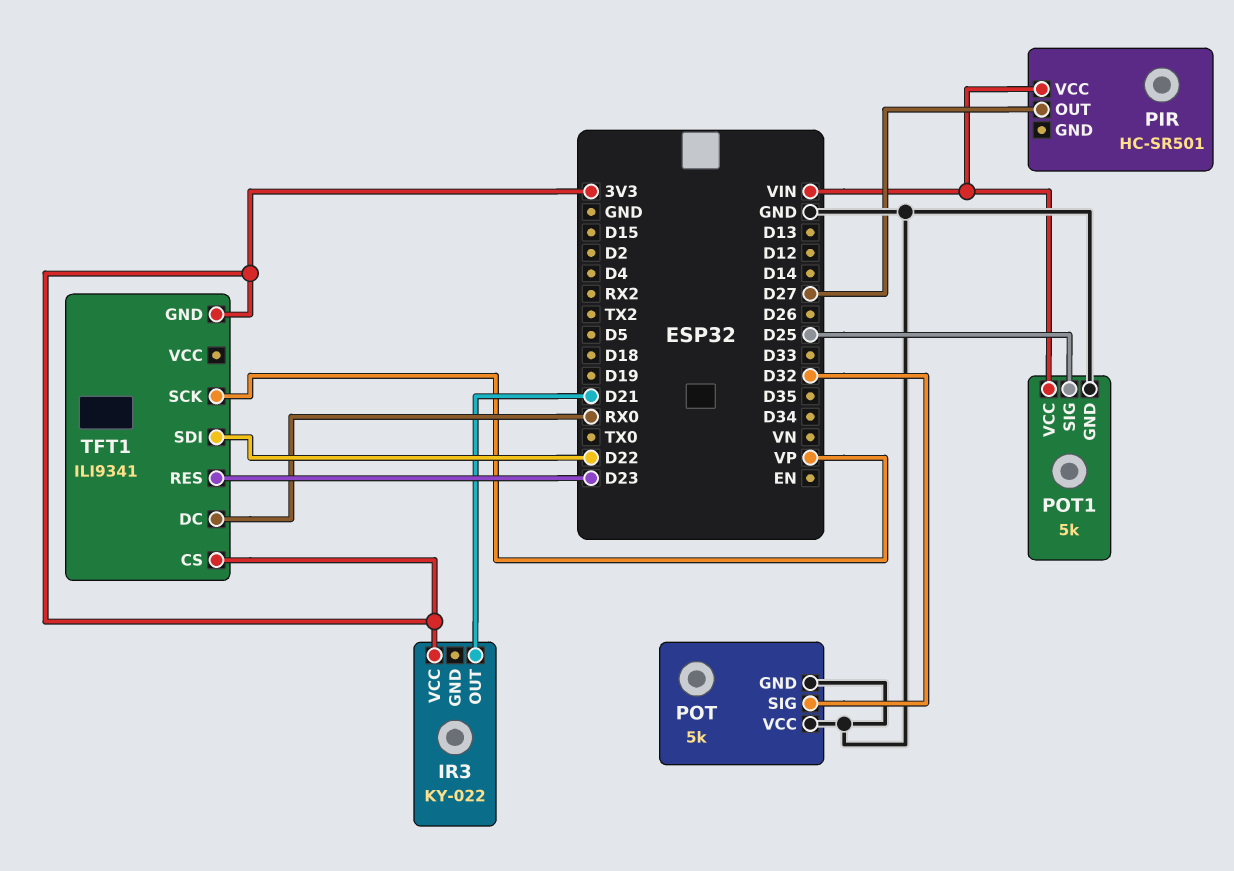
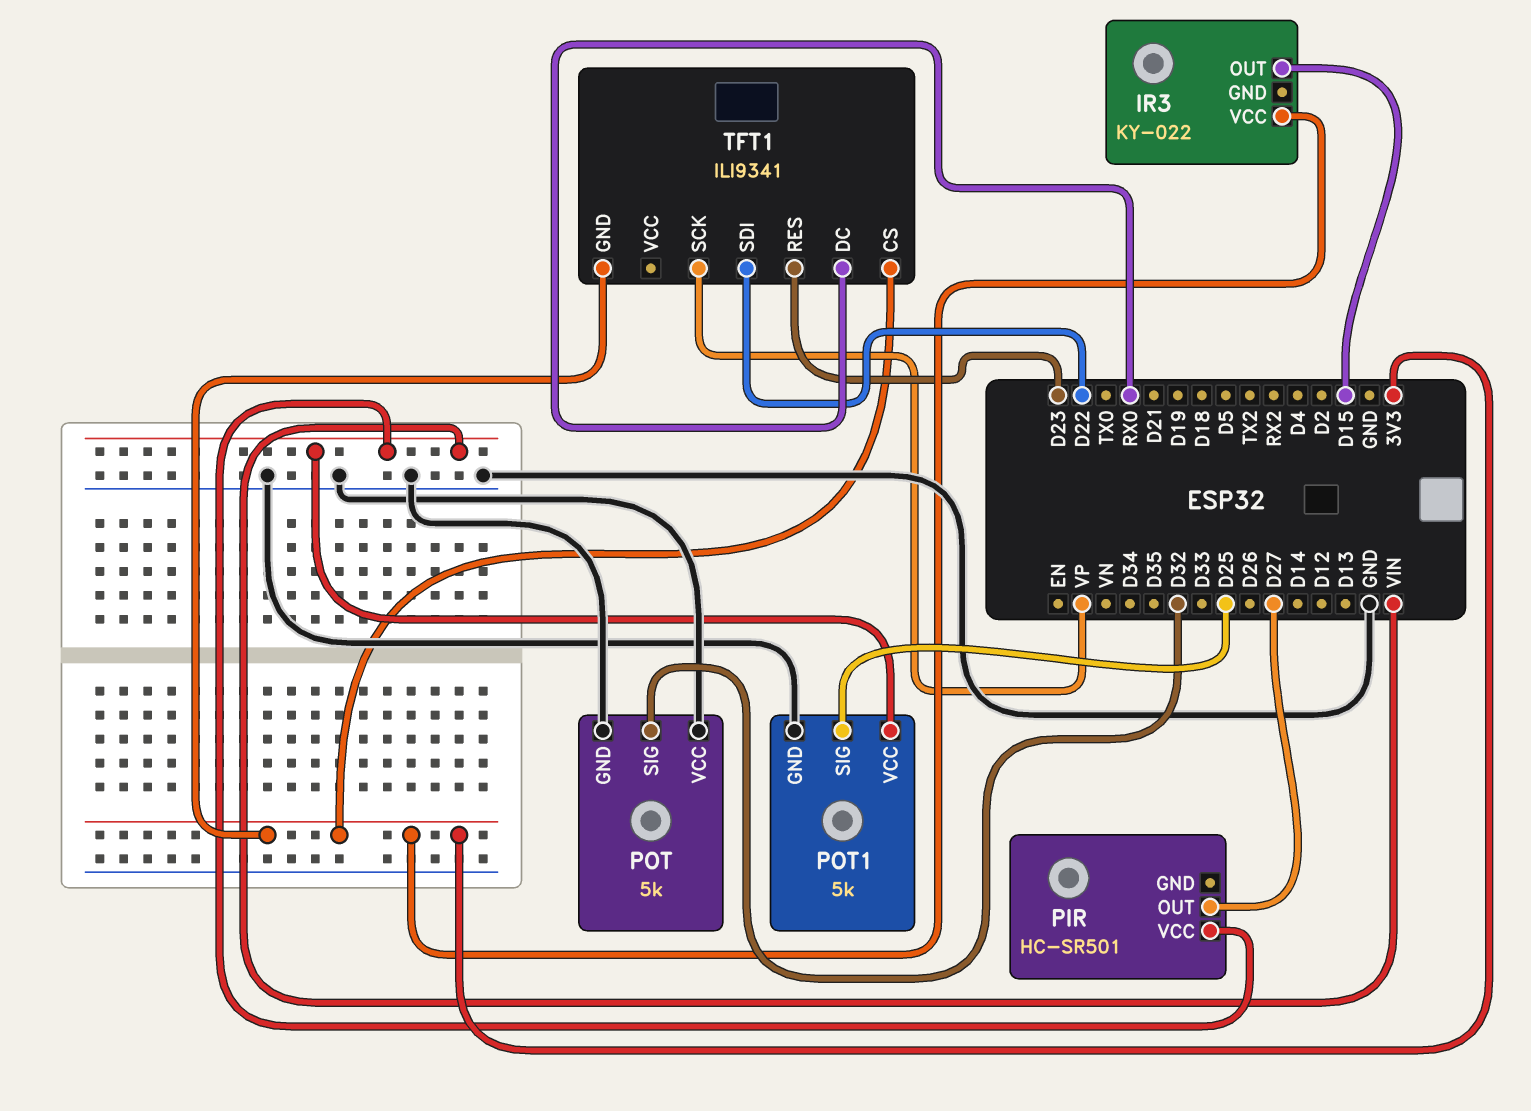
IR3 pin OUT: D21 -> D15

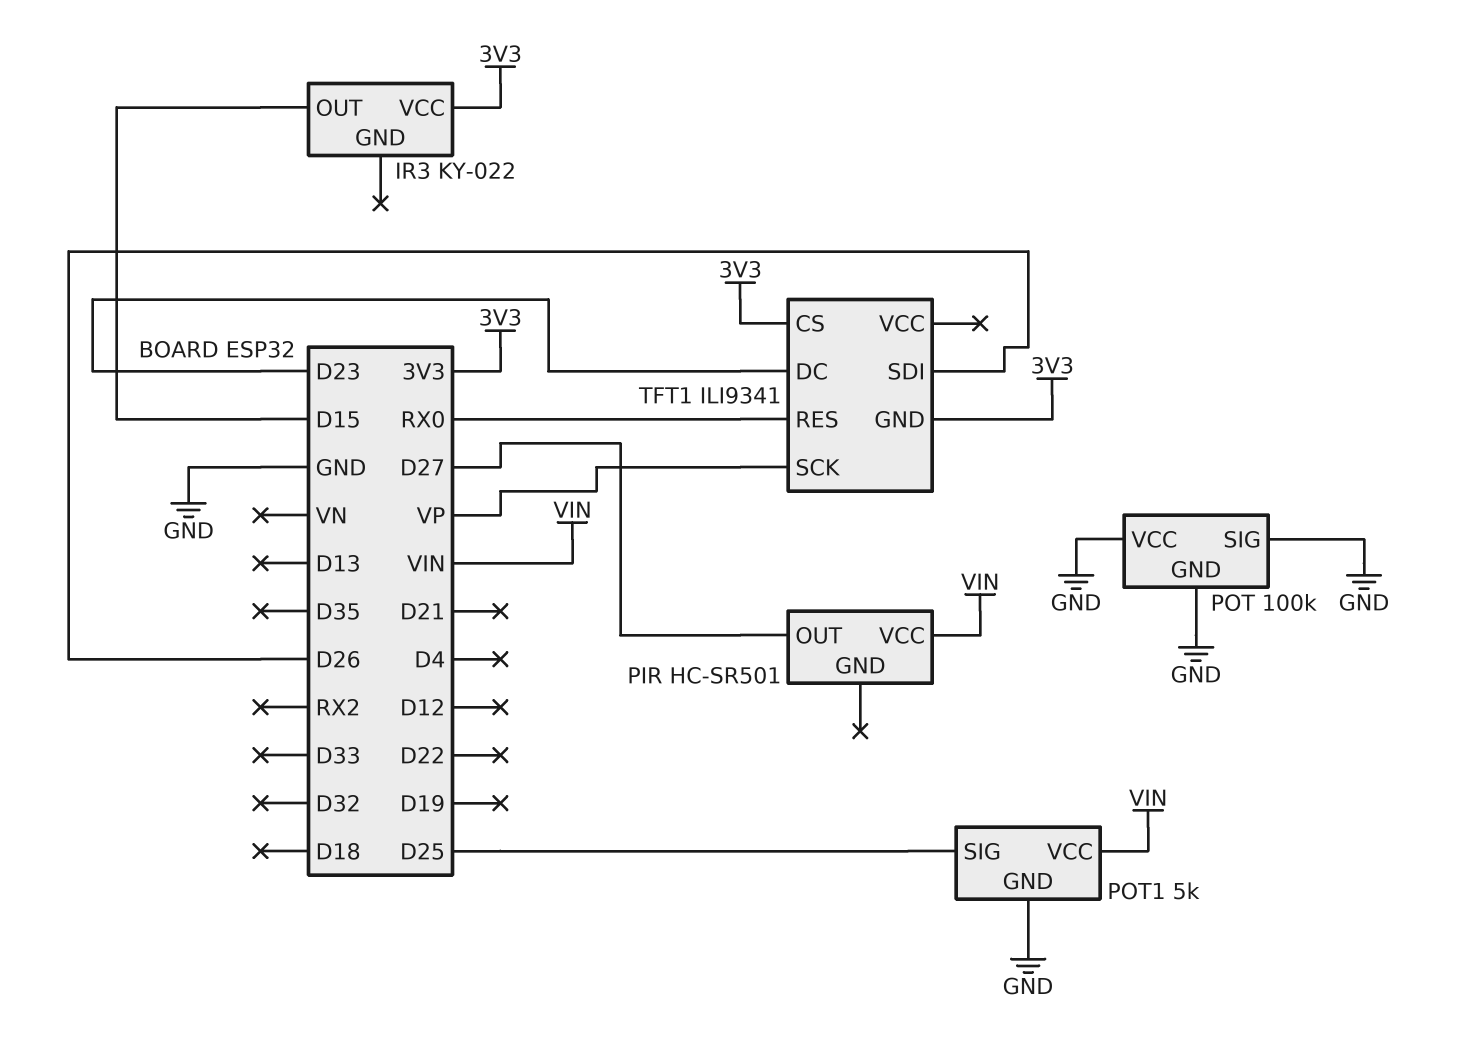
POT: 5k -> 100k
POT pin SIG: D32 -> GND
TFT1 pin DC: RX0 -> D23
TFT1 pin RES: D23 -> RX0
TFT1 pin SDI: D22 -> D26

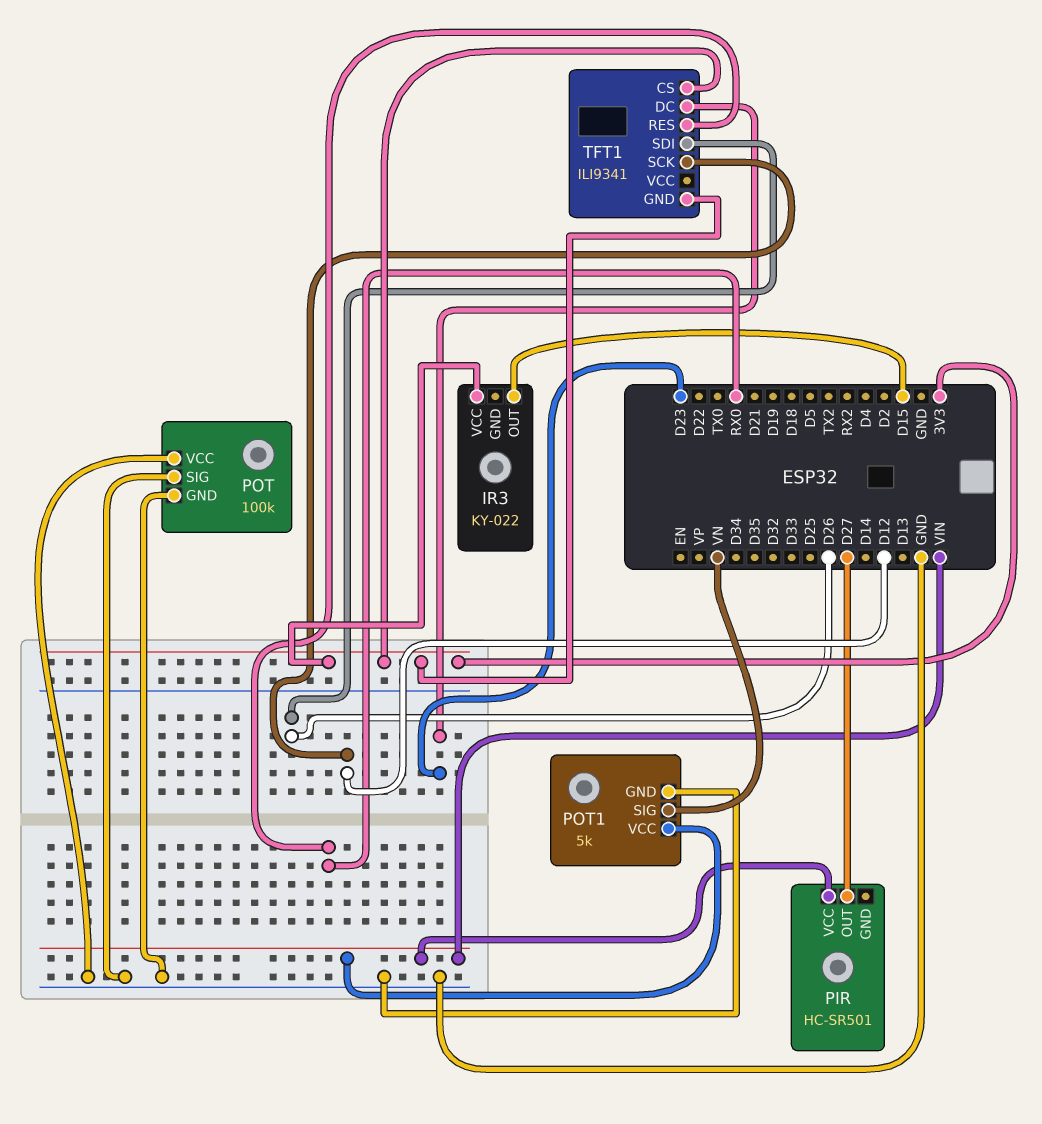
POT1 pin SIG: D25 -> VN
TFT1 pin SCK: VP -> D12

